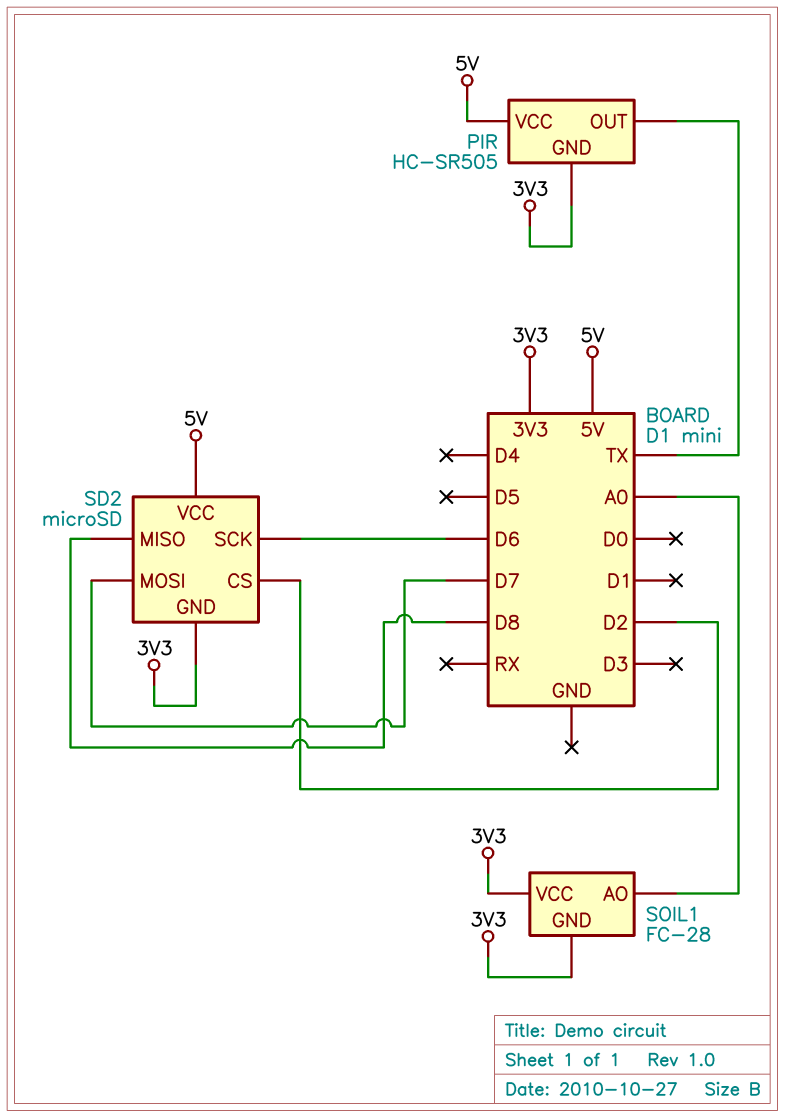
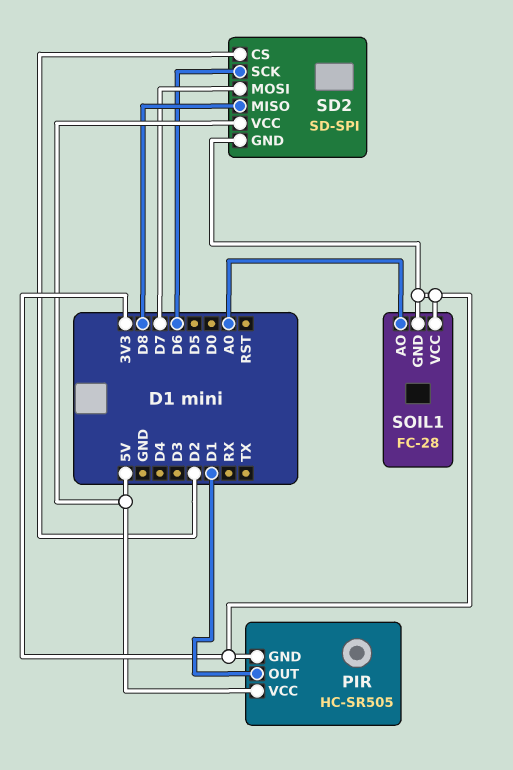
PIR pin OUT: TX -> D1
SD2: microSD -> SD-SPI

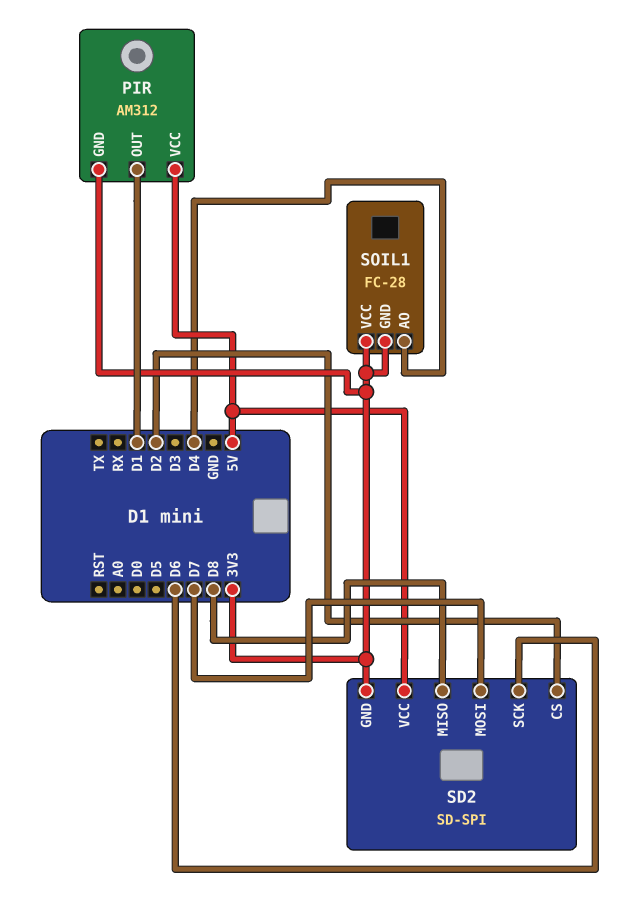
PIR: HC-SR505 -> AM312
SOIL1 pin AO: A0 -> D4

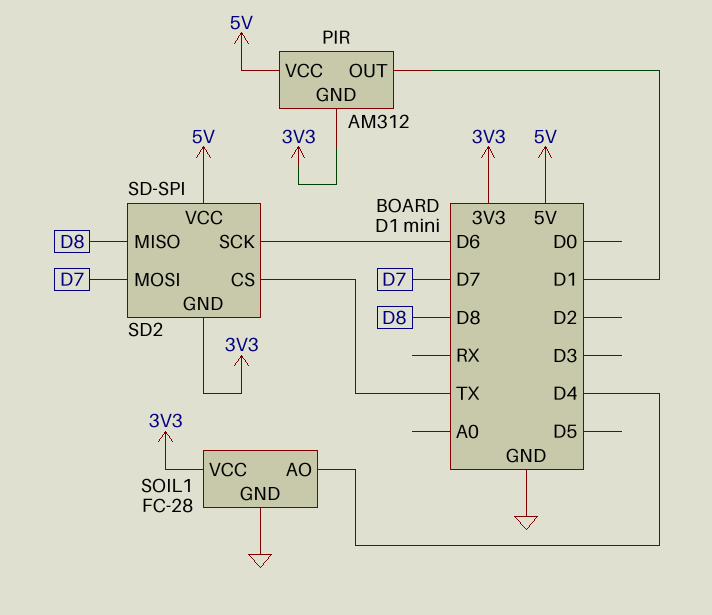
SD2 pin CS: D2 -> TX
SOIL1 pin GND: 3V3 -> GND

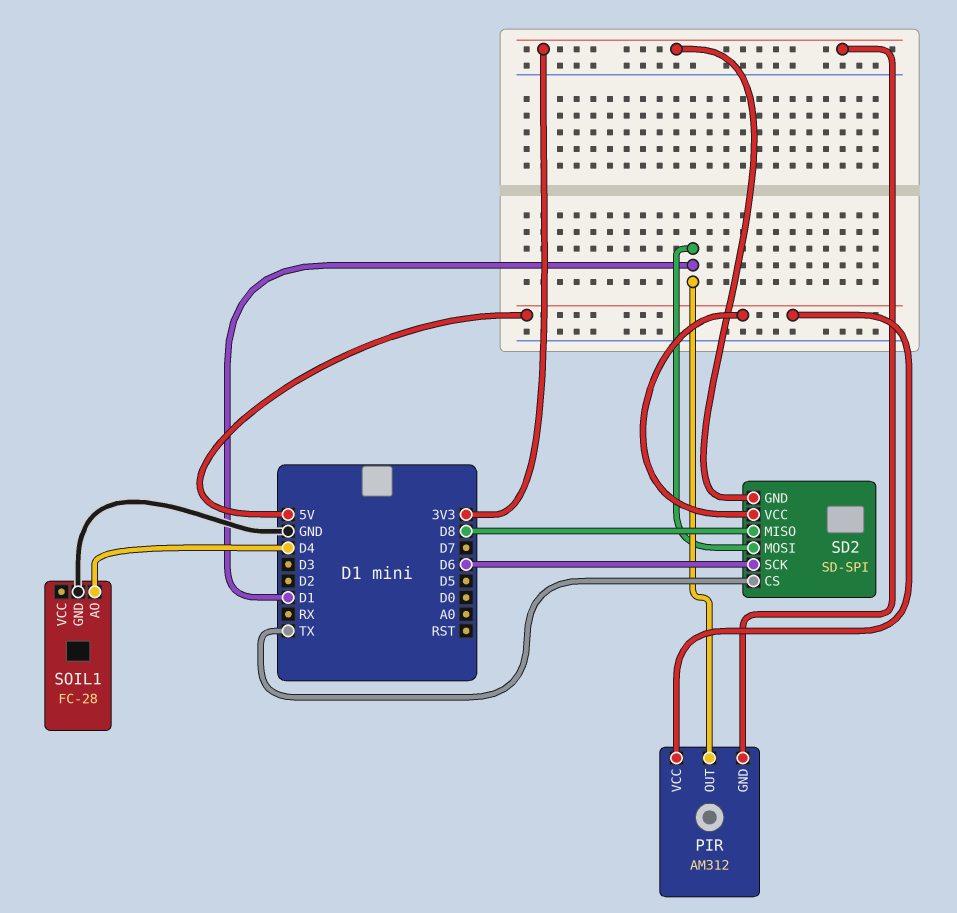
SD2 pin MOSI: D7 -> D1
SOIL1 pin VCC: 3V3 -> none

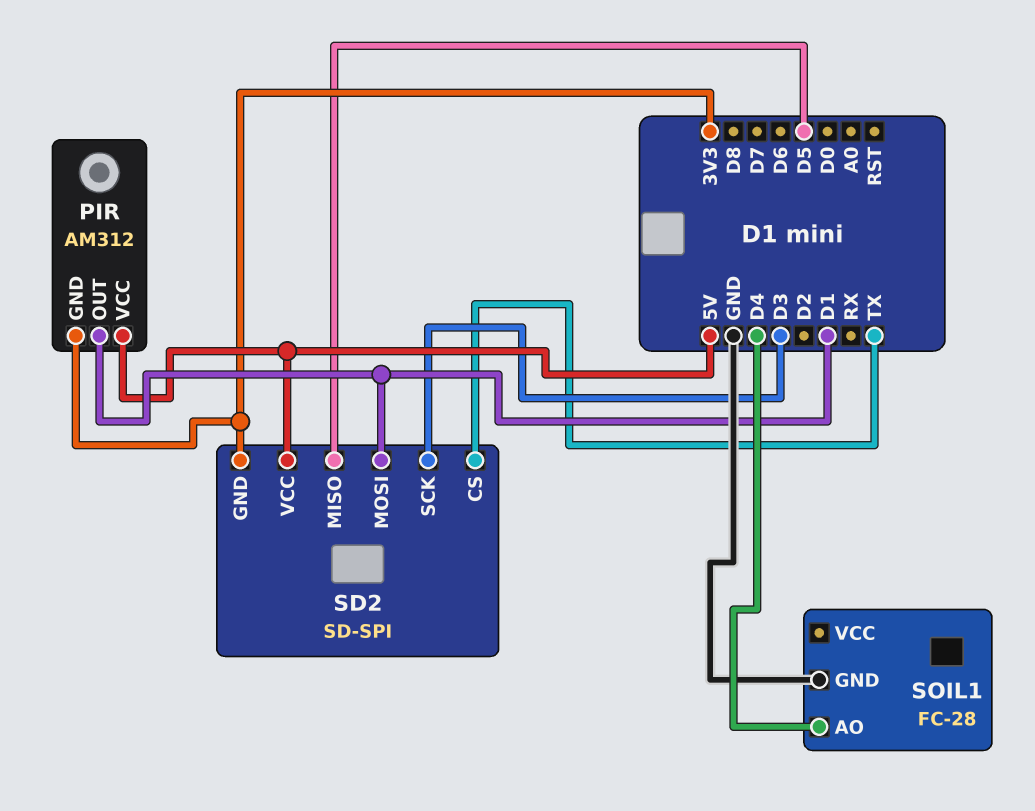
SD2 pin MISO: D8 -> D5
SD2 pin SCK: D6 -> D3

